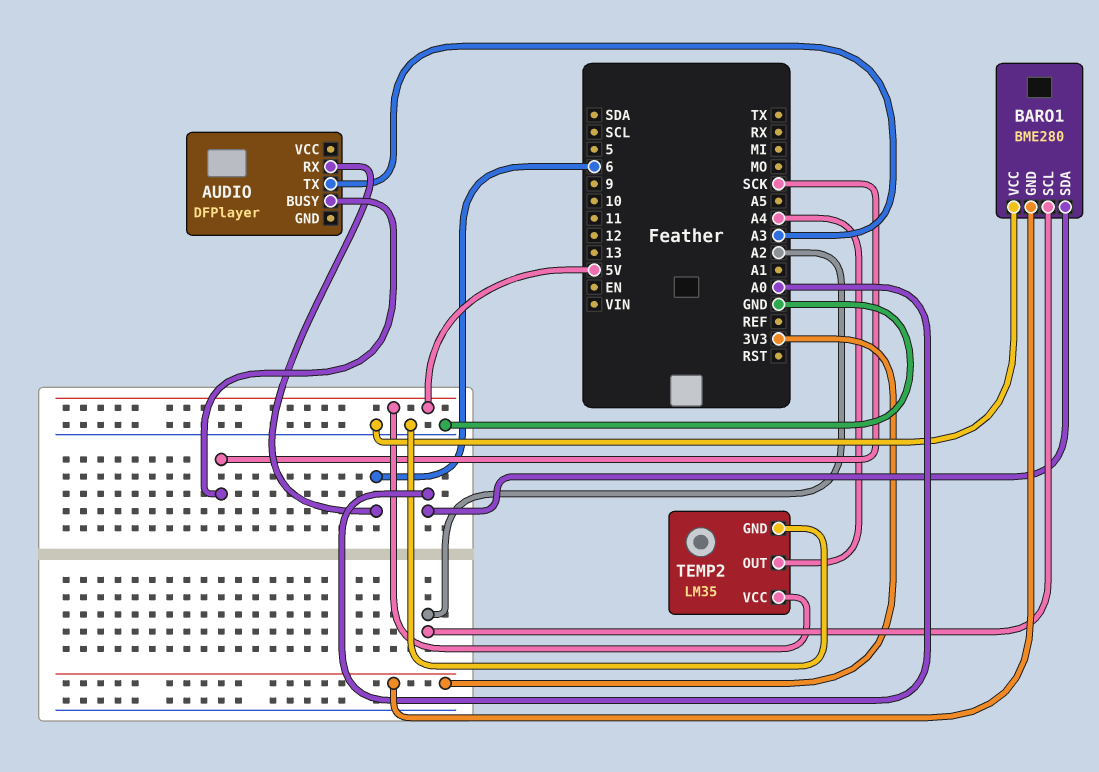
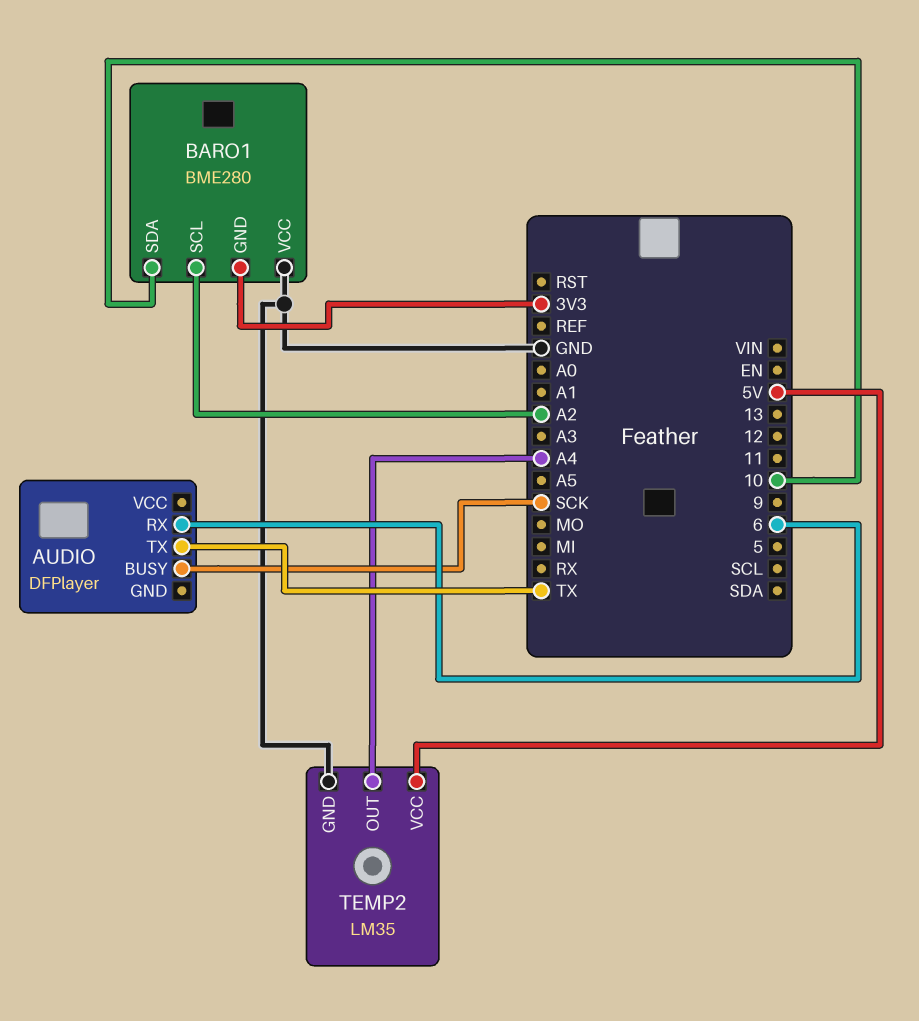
AUDIO pin TX: A3 -> TX
BARO1 pin SDA: A0 -> 10

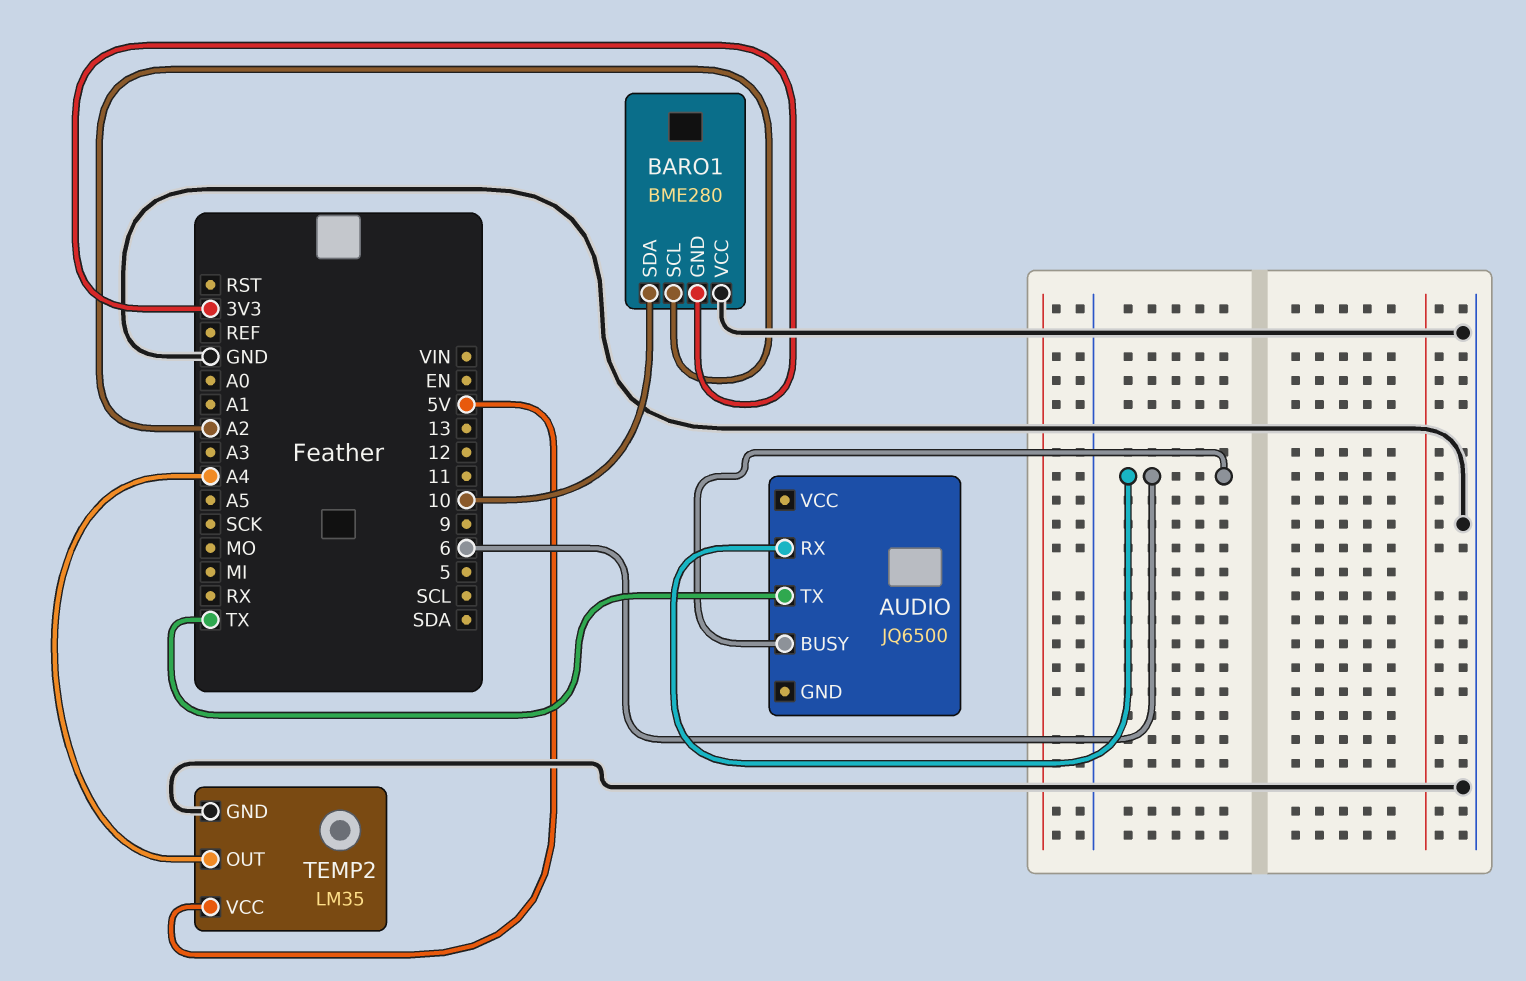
AUDIO: DFPlayer -> JQ6500
AUDIO pin BUSY: SCK -> 6

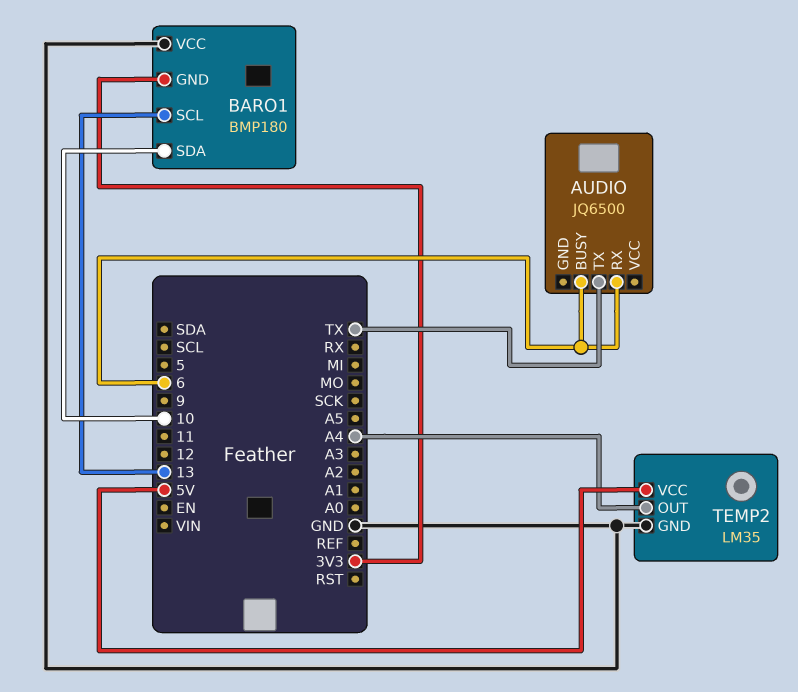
BARO1: BME280 -> BMP180
BARO1 pin SCL: A2 -> 13

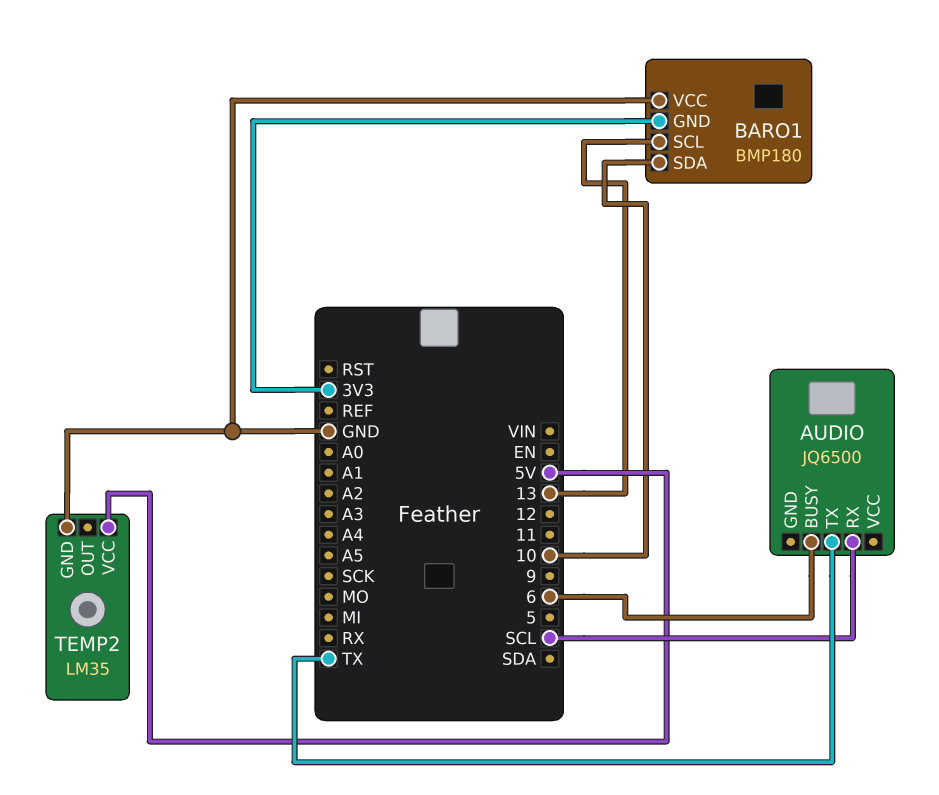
AUDIO pin RX: 6 -> SCL
TEMP2 pin OUT: A4 -> none

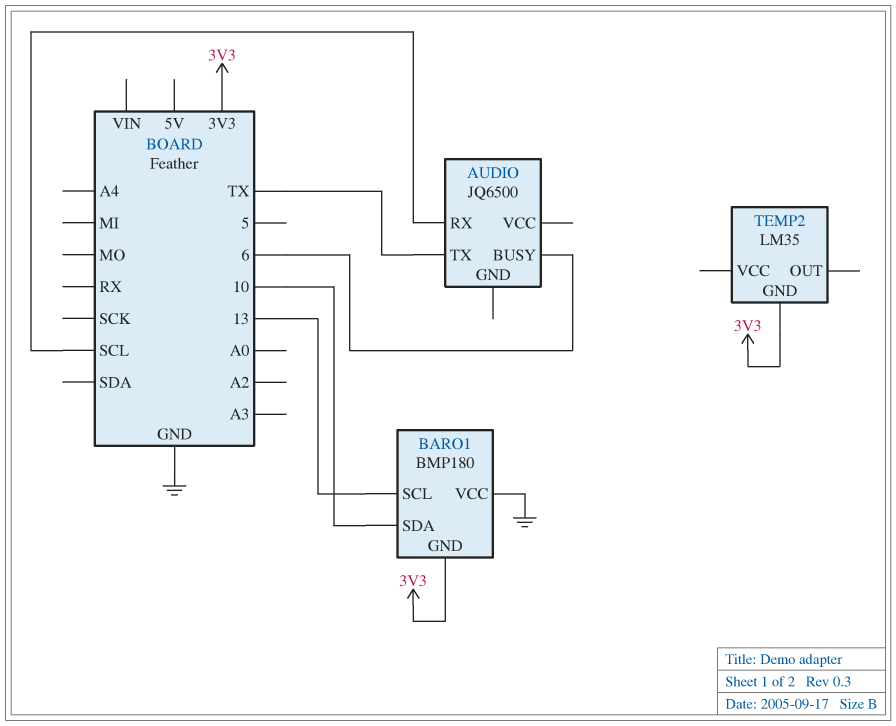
TEMP2 pin GND: GND -> 3V3
TEMP2 pin VCC: 5V -> none

